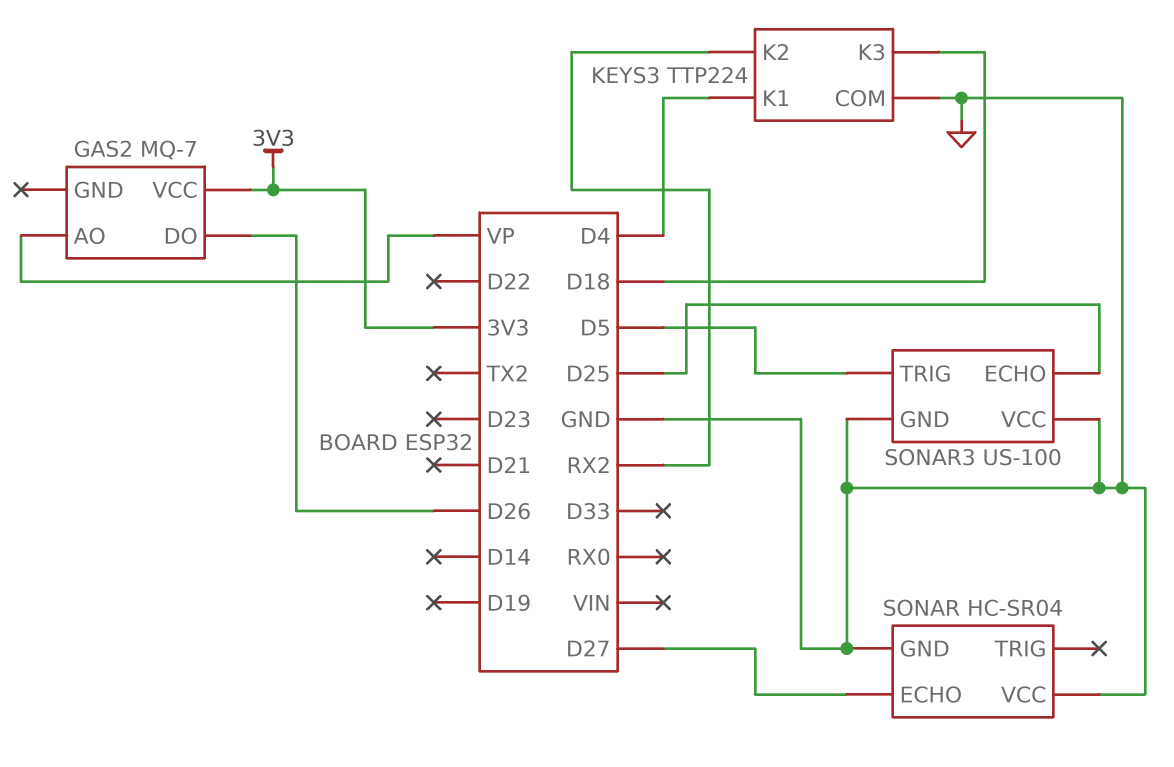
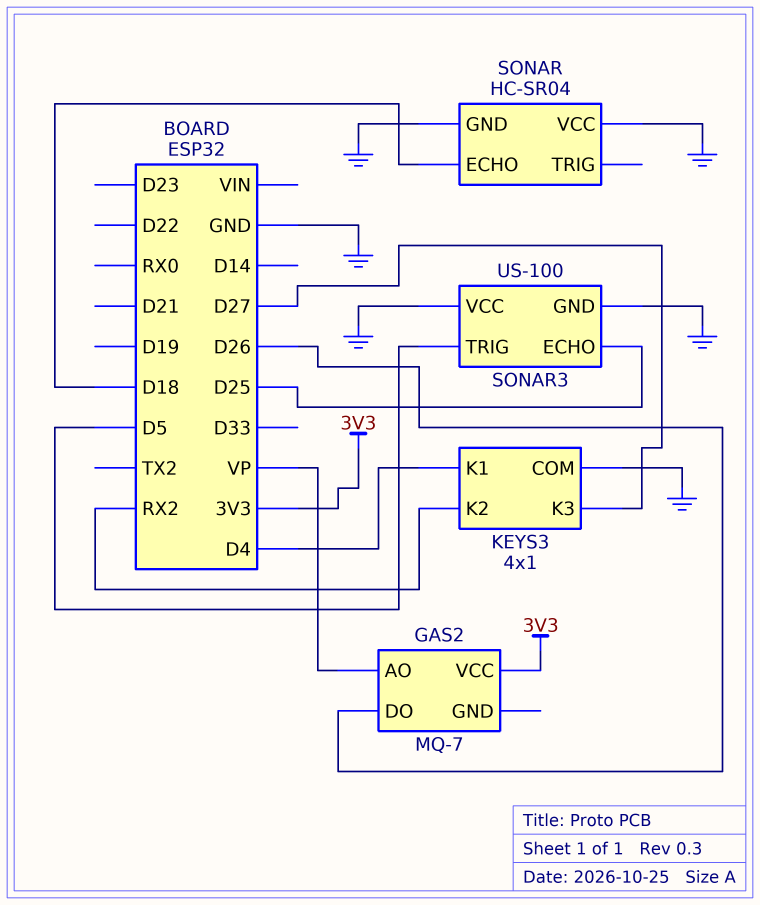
KEYS3: TTP224 -> 4x1
KEYS3 pin K3: D18 -> D27
SONAR pin ECHO: D27 -> D18

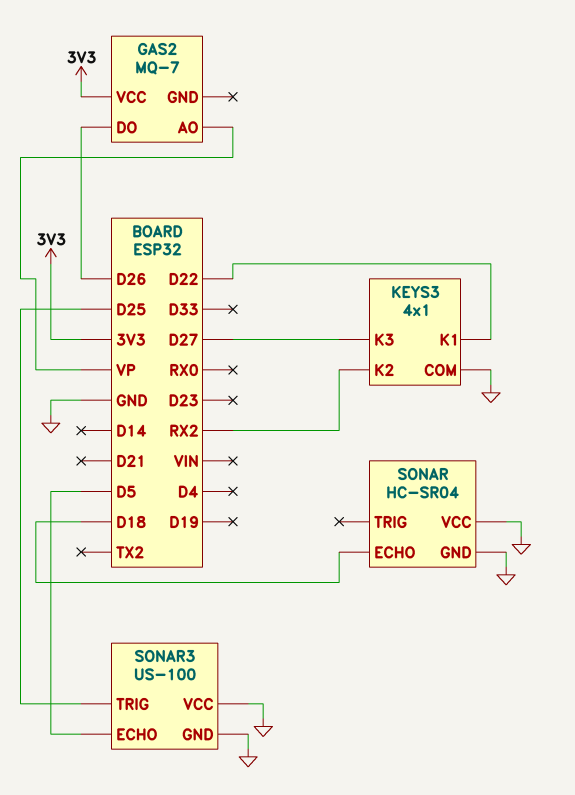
KEYS3 pin K1: D4 -> D22
SONAR3 pin ECHO: D25 -> D5
SONAR3 pin TRIG: D5 -> D25

